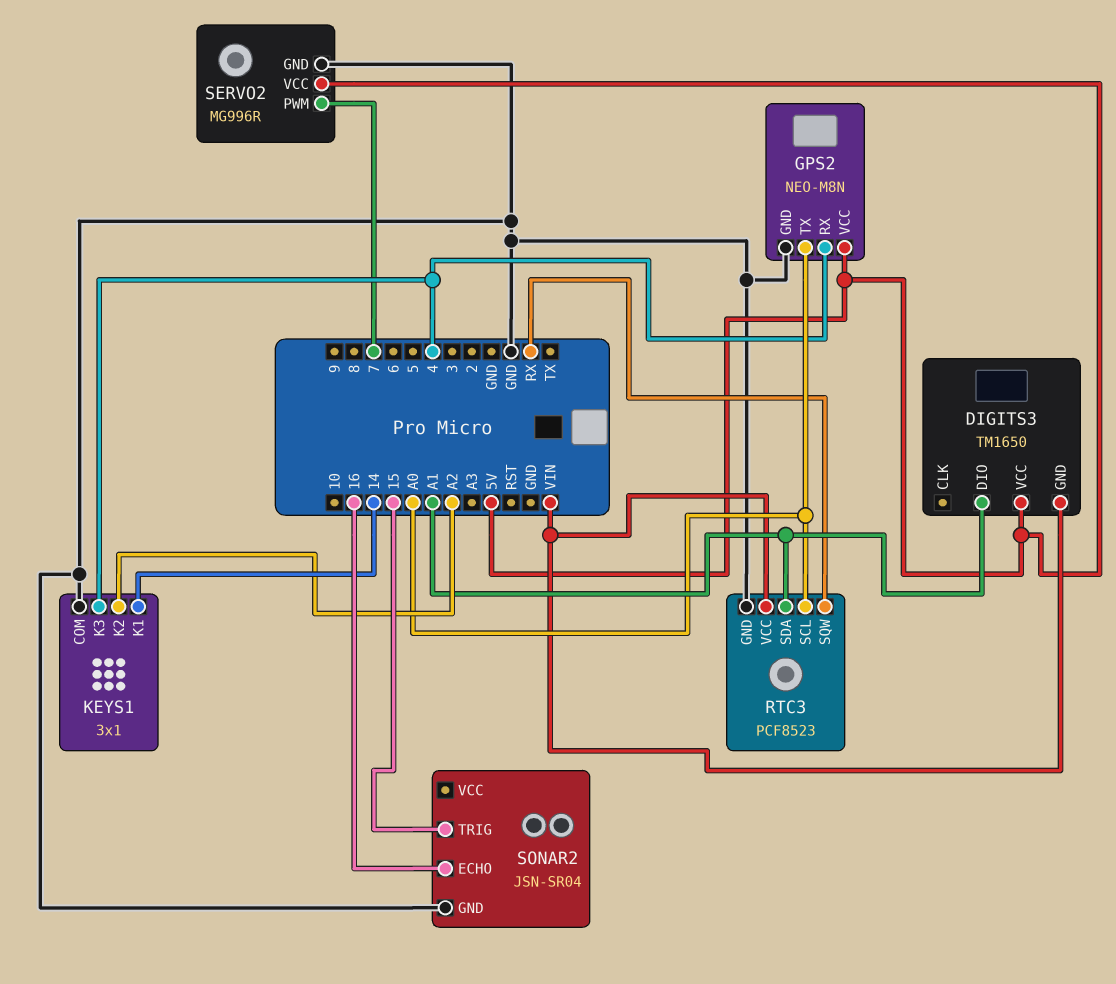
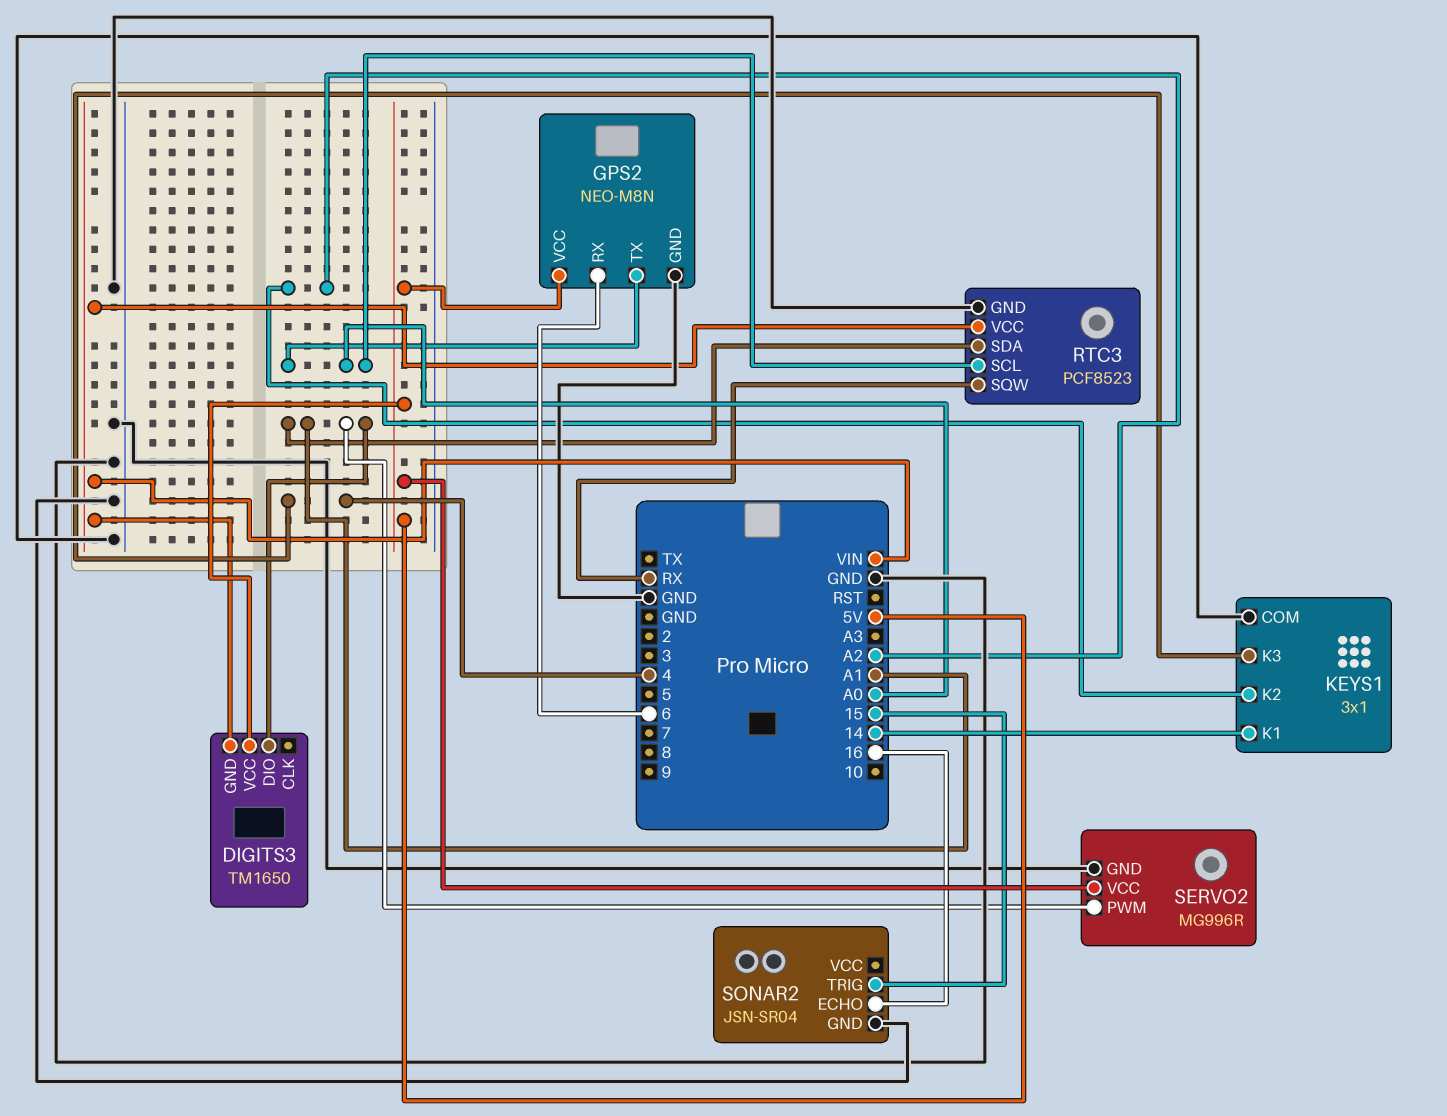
GPS2 pin RX: 4 -> 6
SERVO2 pin PWM: 7 -> A1

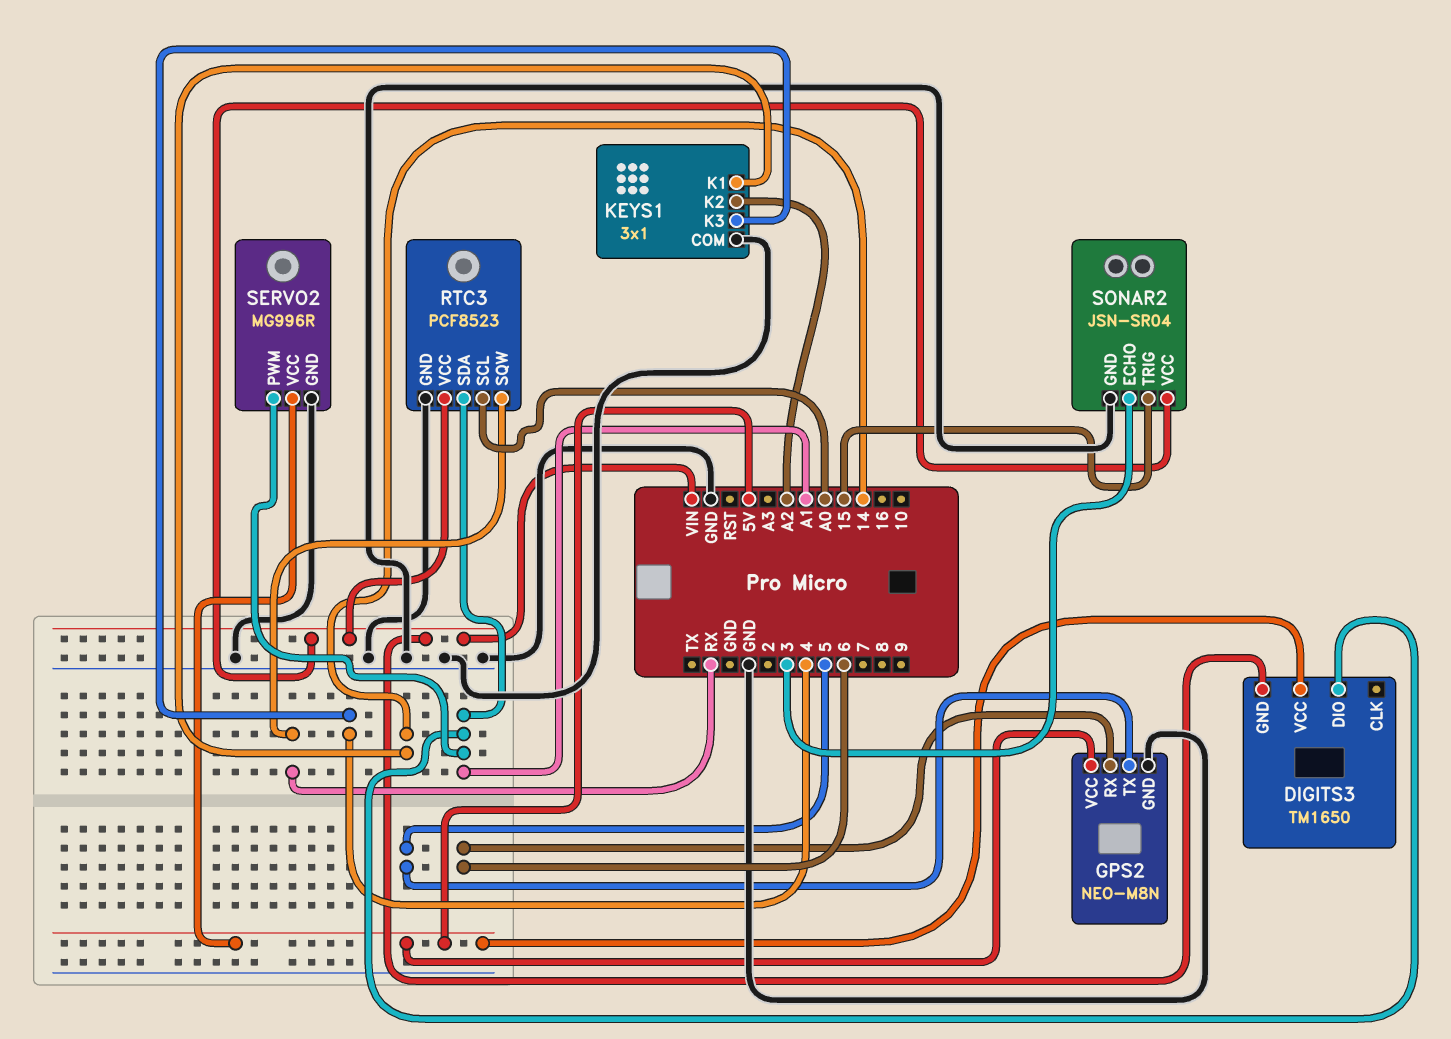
GPS2 pin TX: A0 -> 5
SONAR2 pin ECHO: 16 -> 3
SONAR2 pin VCC: none -> VIN

